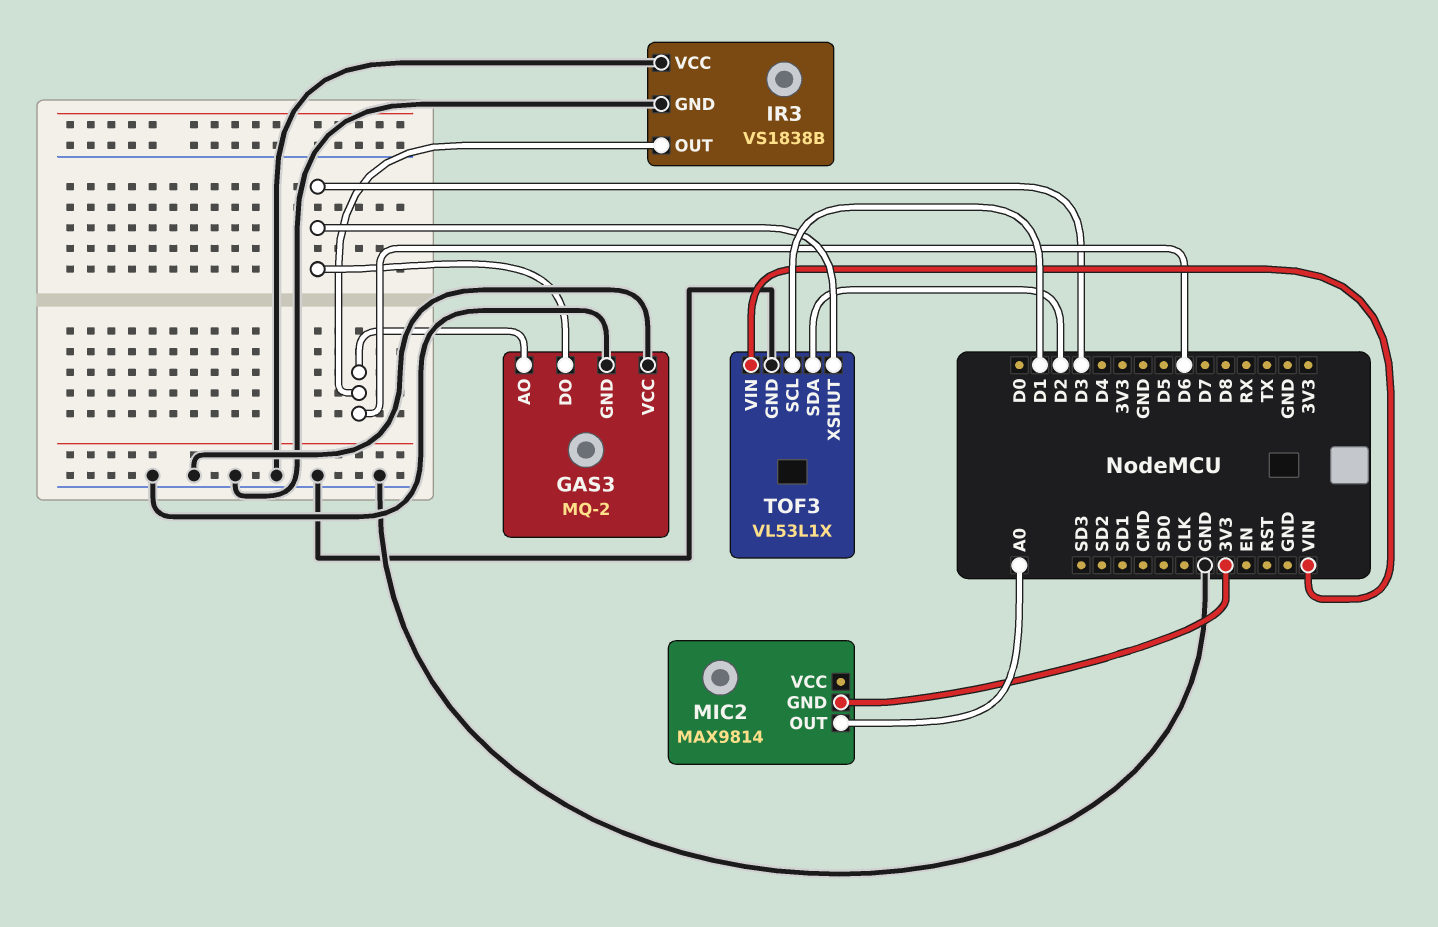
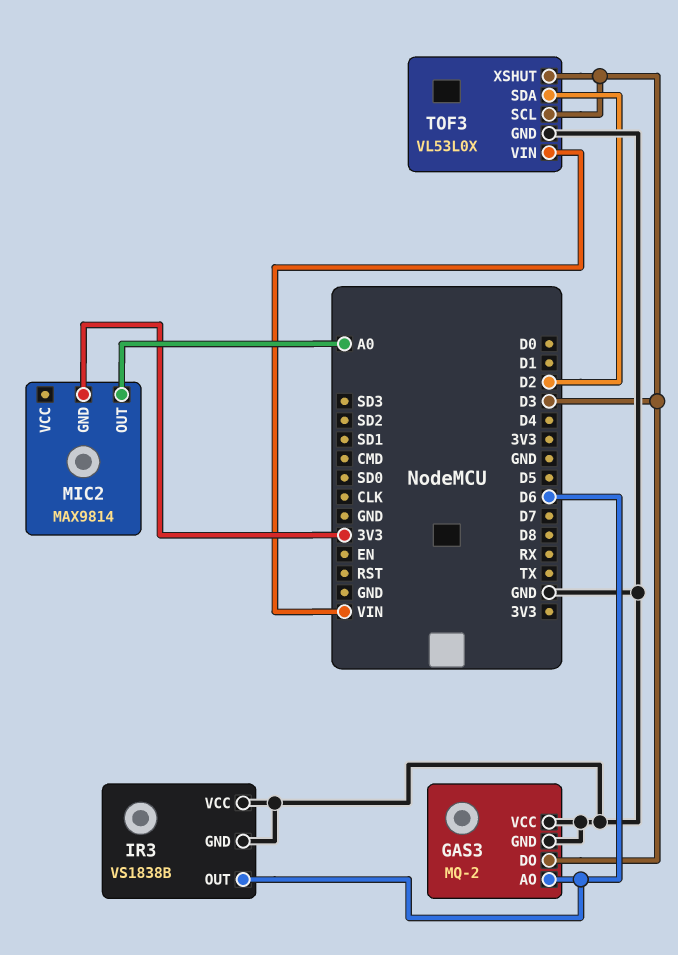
TOF3: VL53L1X -> VL53L0X
TOF3 pin SCL: D1 -> D3

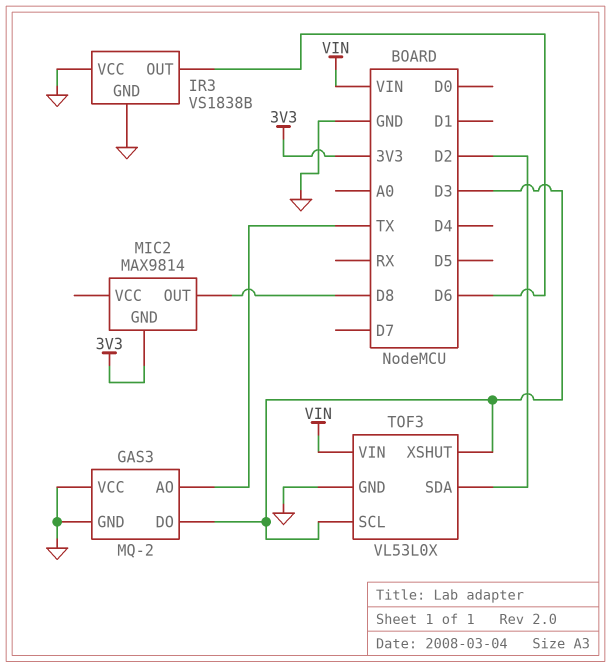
GAS3 pin AO: D6 -> TX
MIC2 pin OUT: A0 -> D8

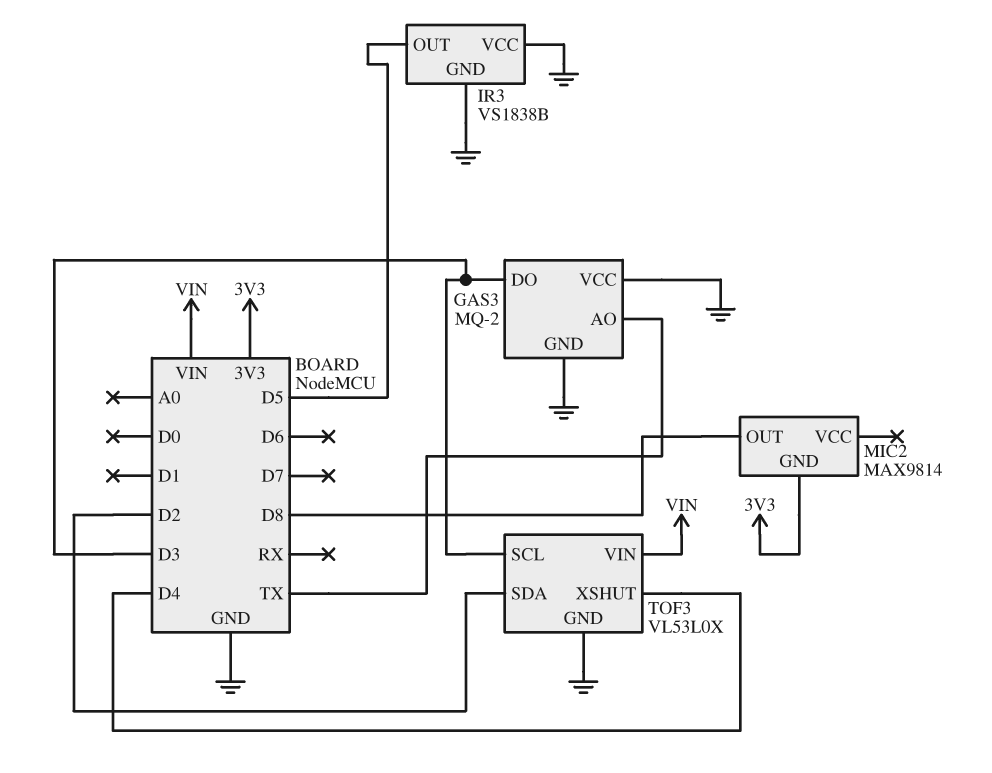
IR3 pin OUT: D6 -> D5
TOF3 pin XSHUT: D3 -> D4

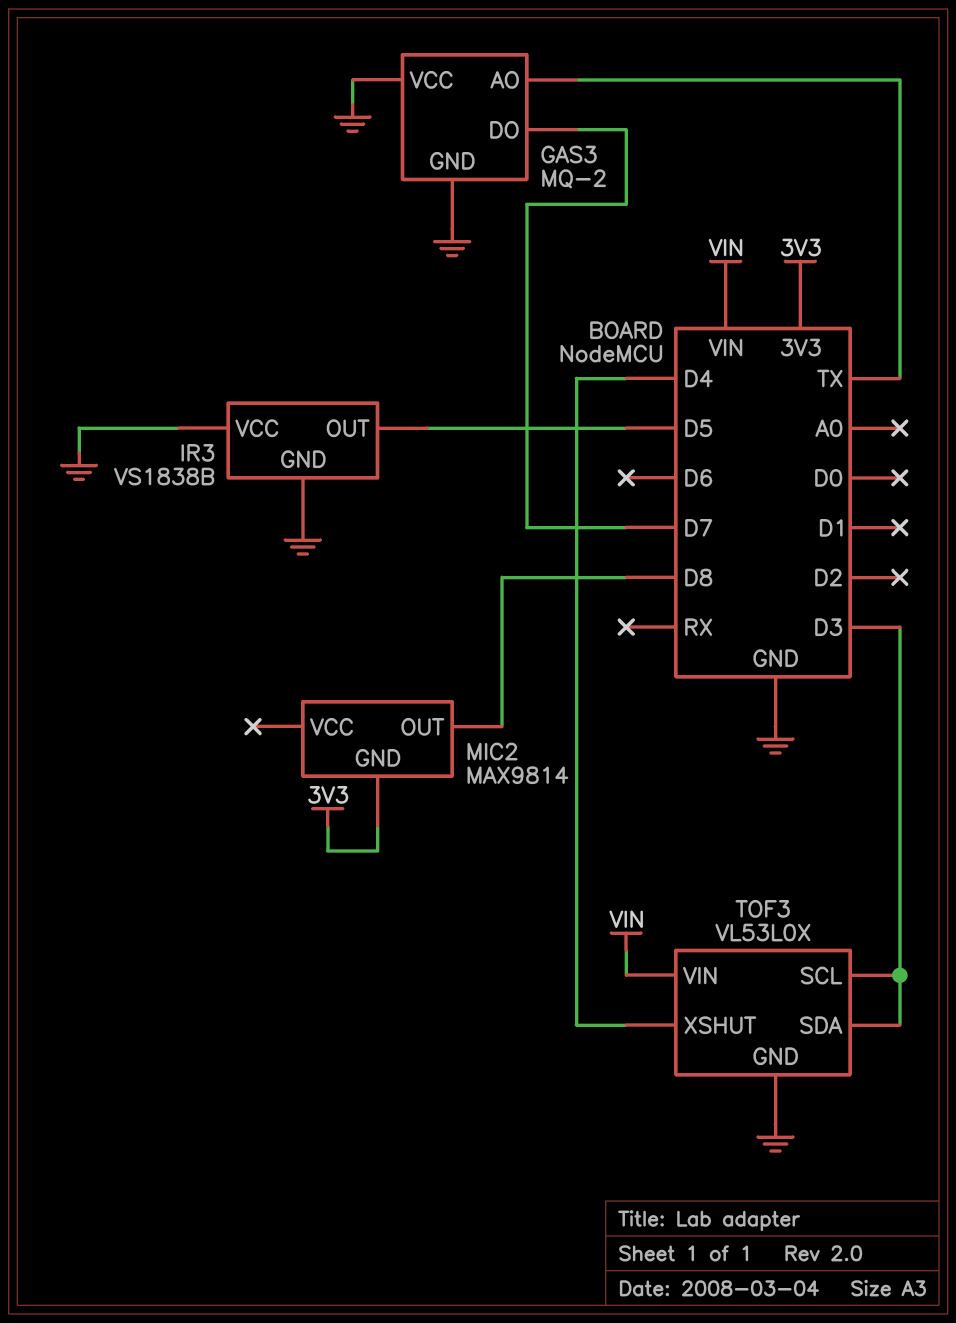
GAS3 pin DO: D3 -> D7
TOF3 pin SDA: D2 -> D3

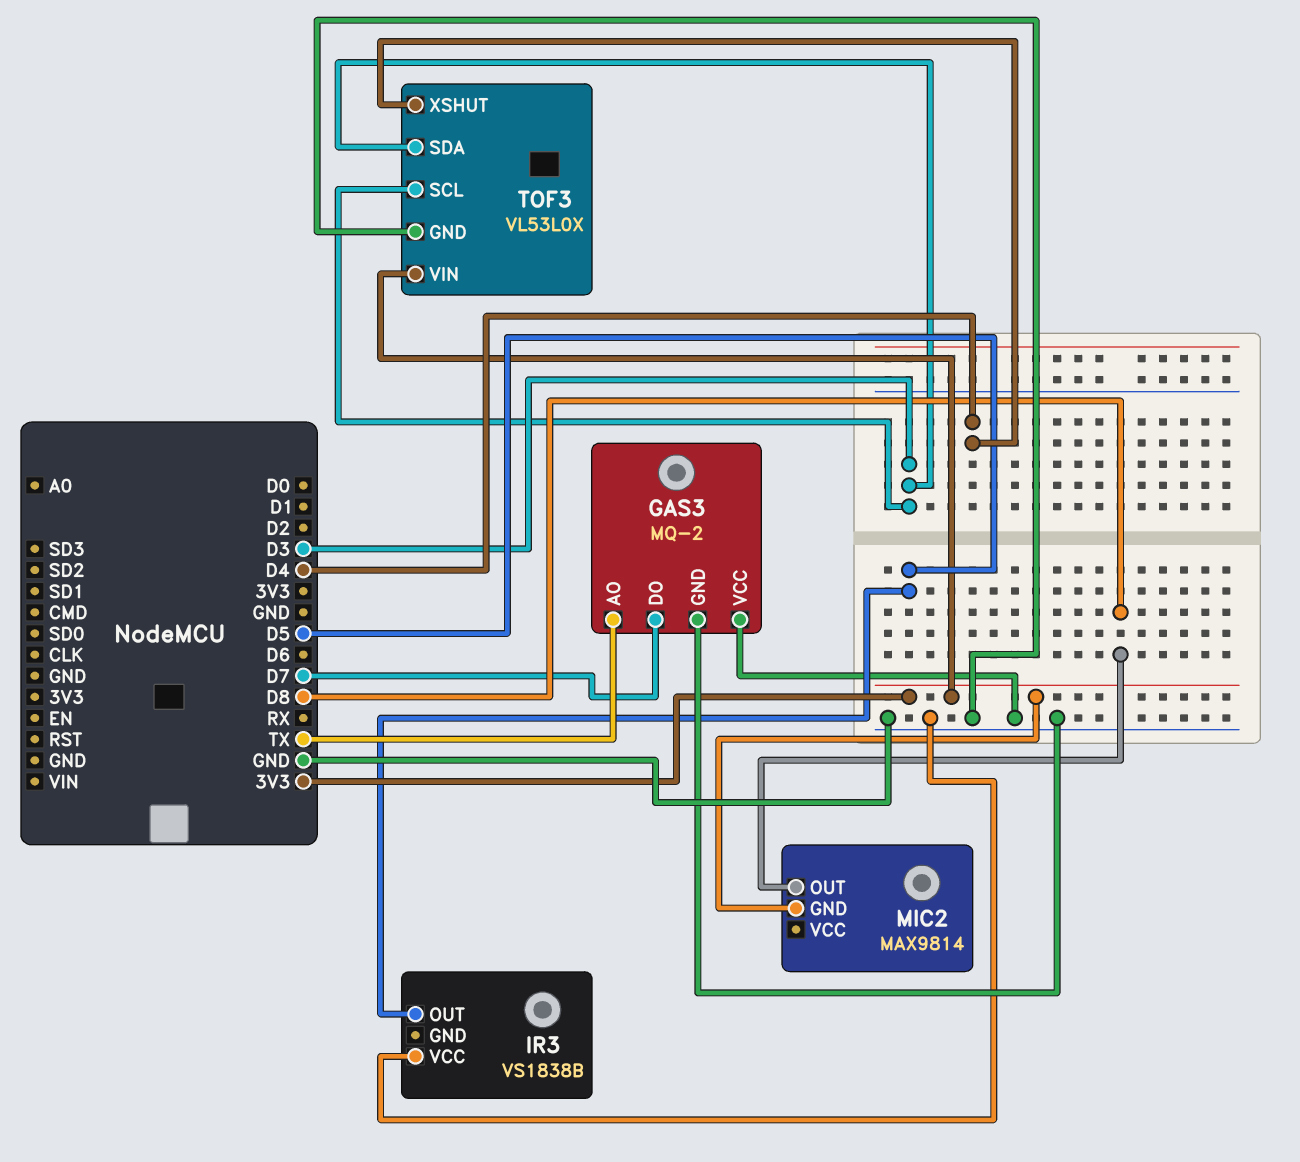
IR3 pin GND: GND -> none
TOF3 pin VIN: VIN -> 3V3

